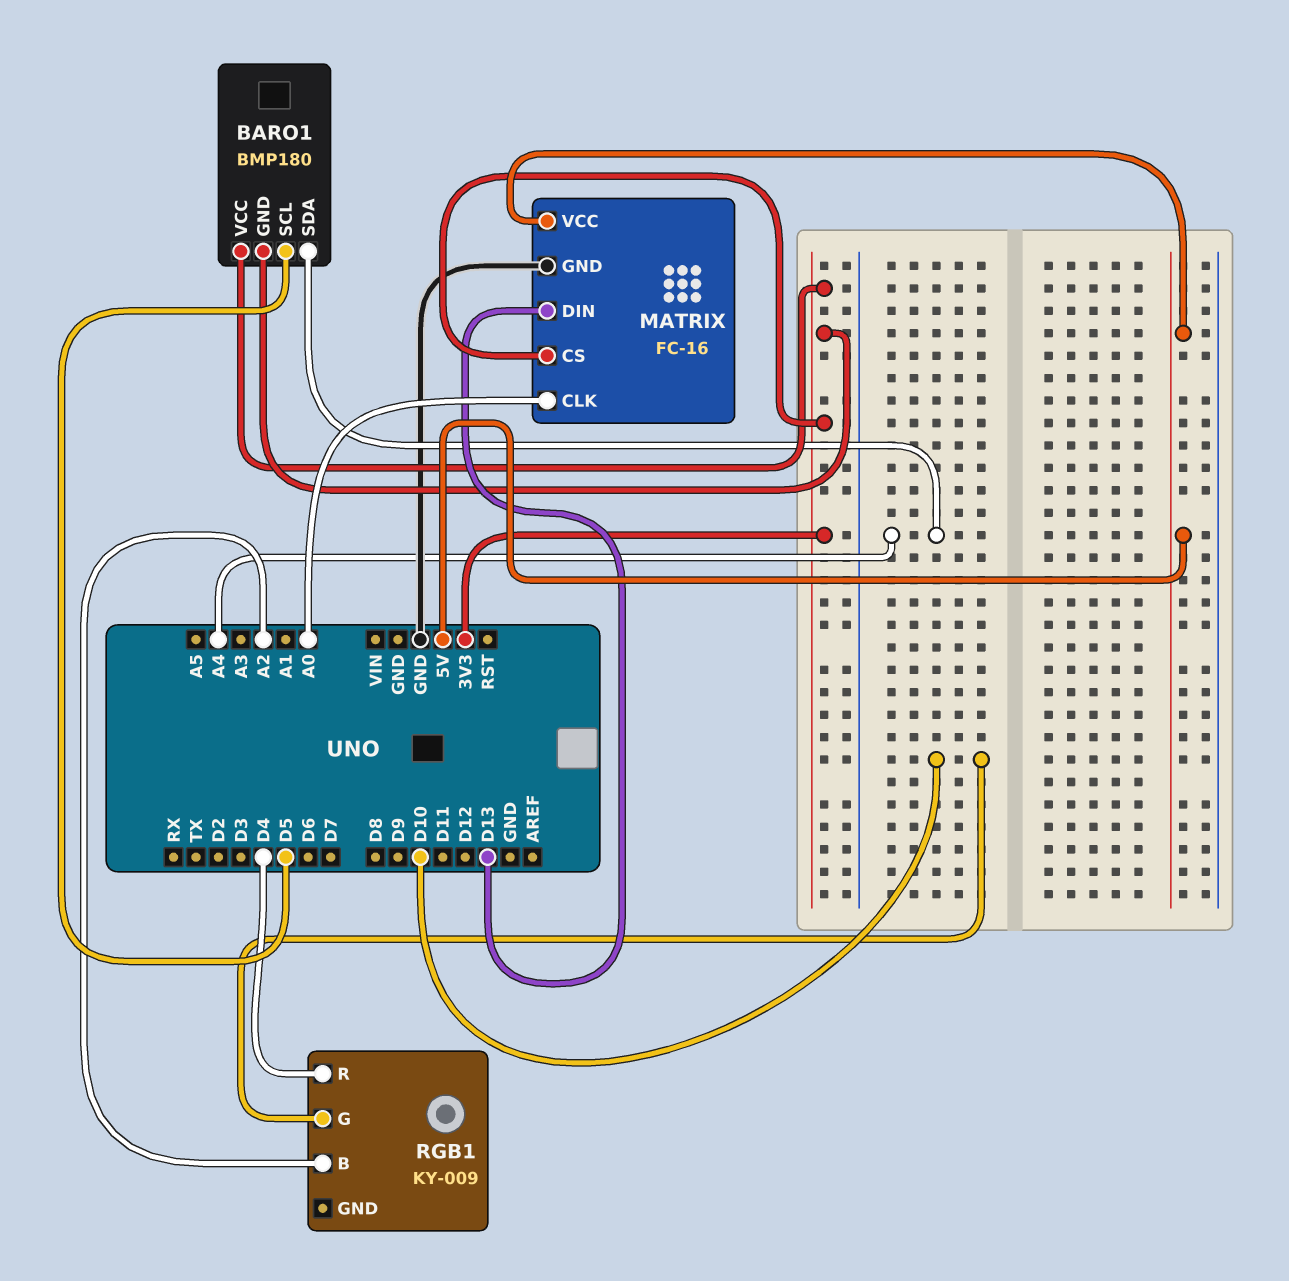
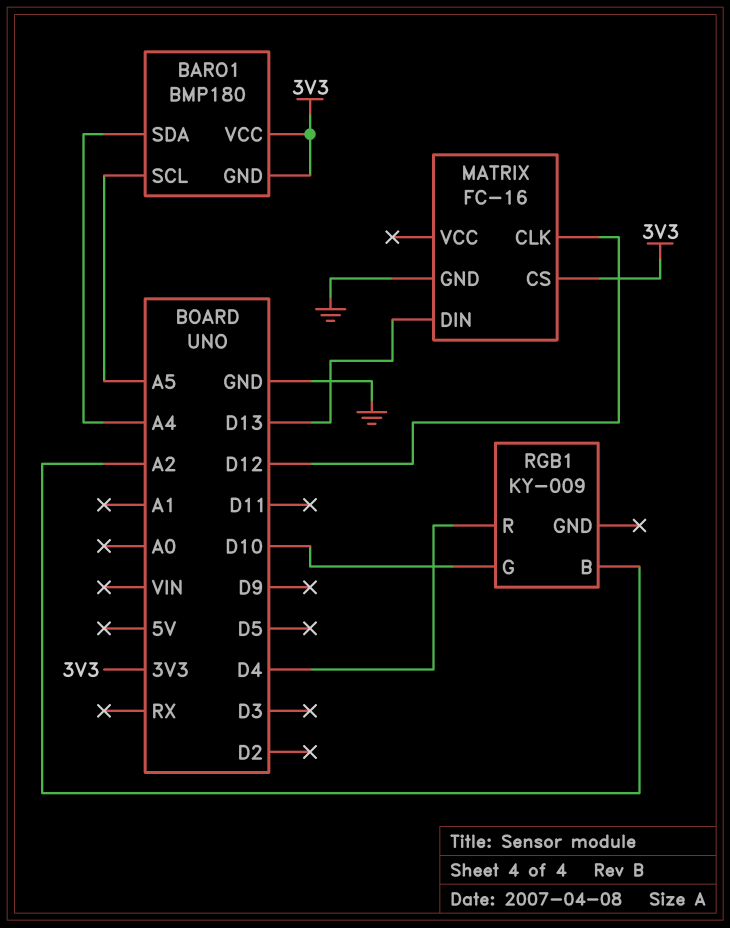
BARO1 pin SCL: D5 -> A5
MATRIX pin CLK: A0 -> D12
MATRIX pin VCC: 5V -> none

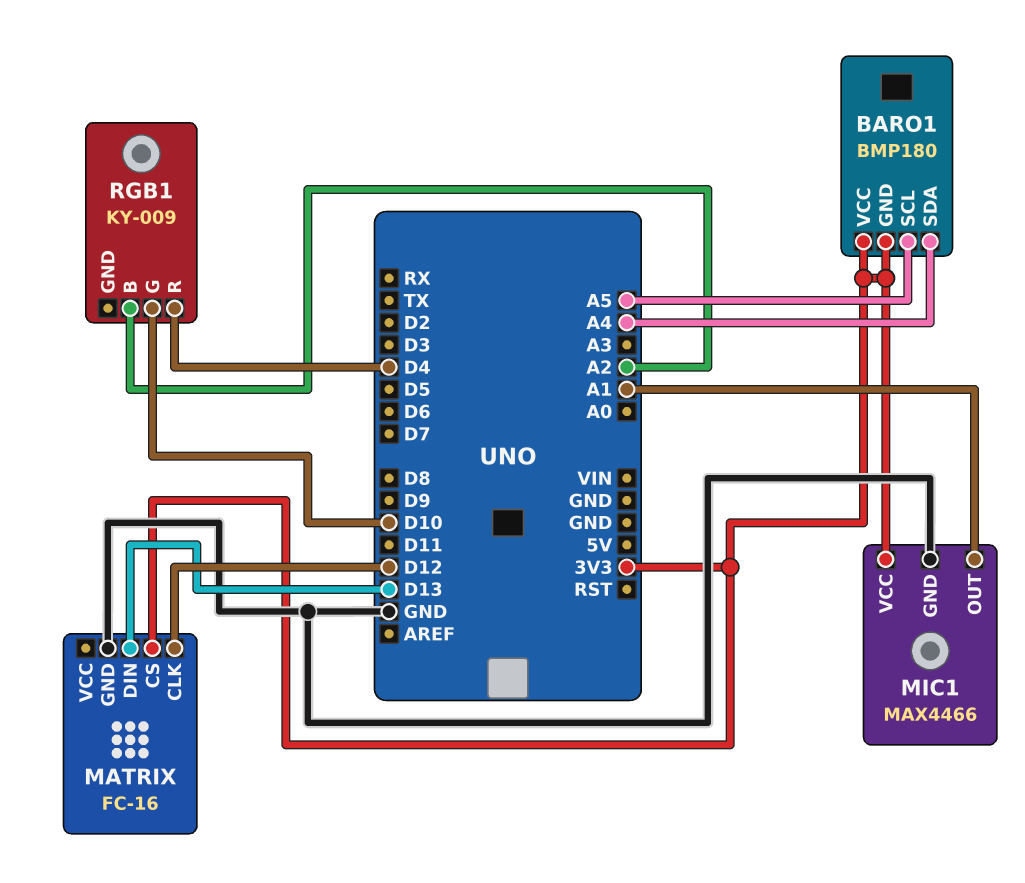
MIC1: none -> MAX4466
MIC1 pin GND: none -> GND
MIC1 pin OUT: none -> A1
MIC1 pin VCC: none -> 3V3

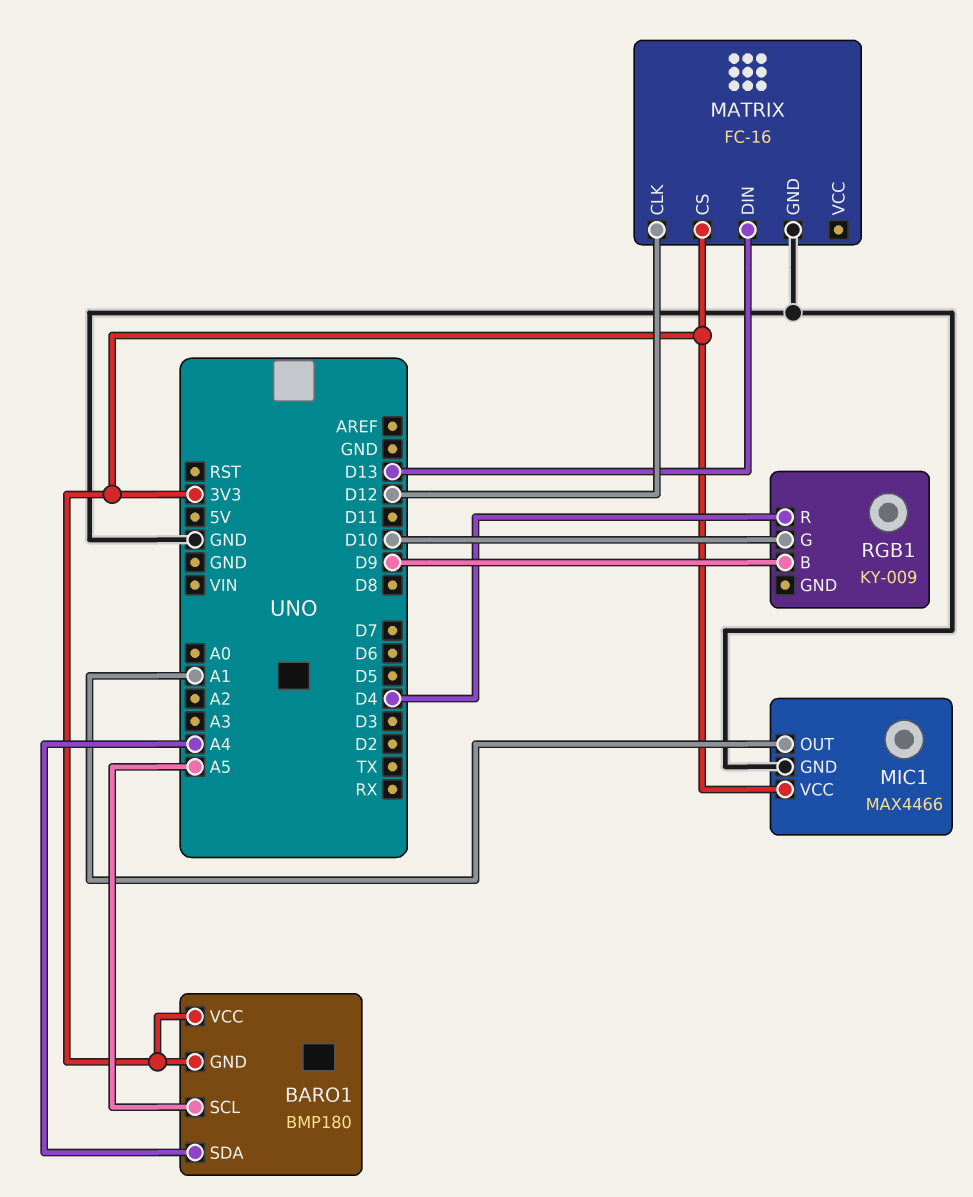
RGB1 pin B: A2 -> D9

